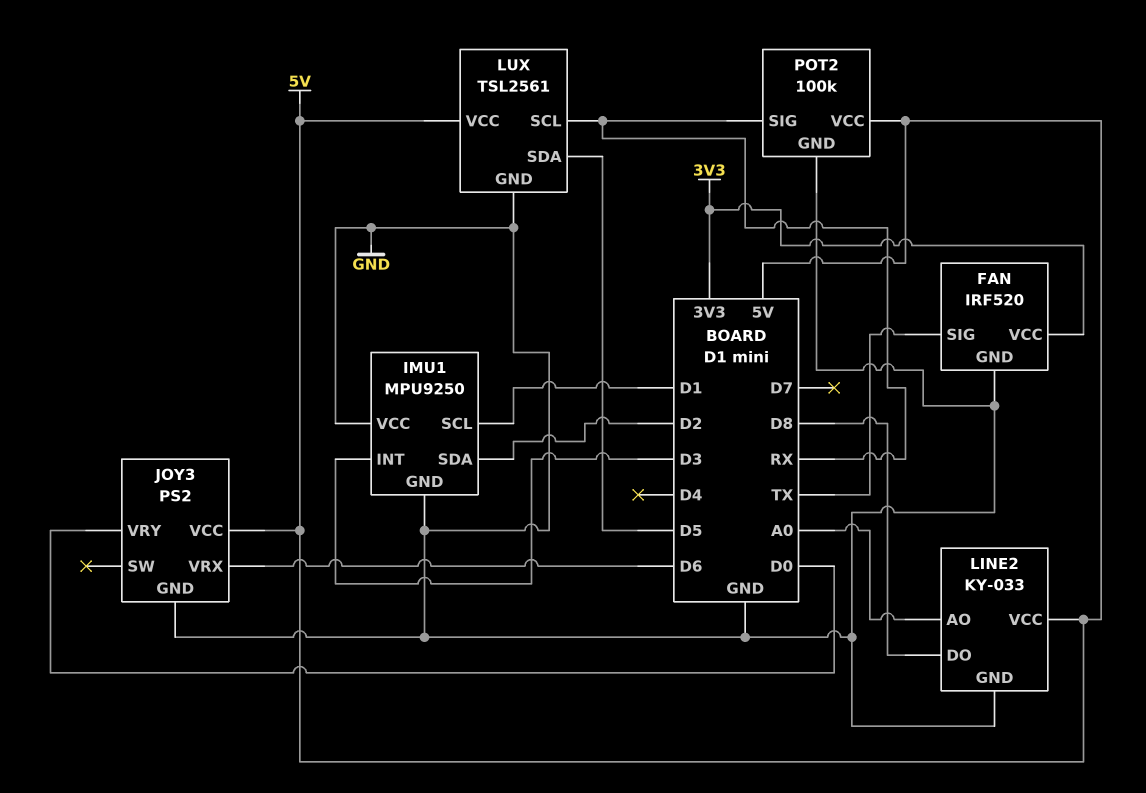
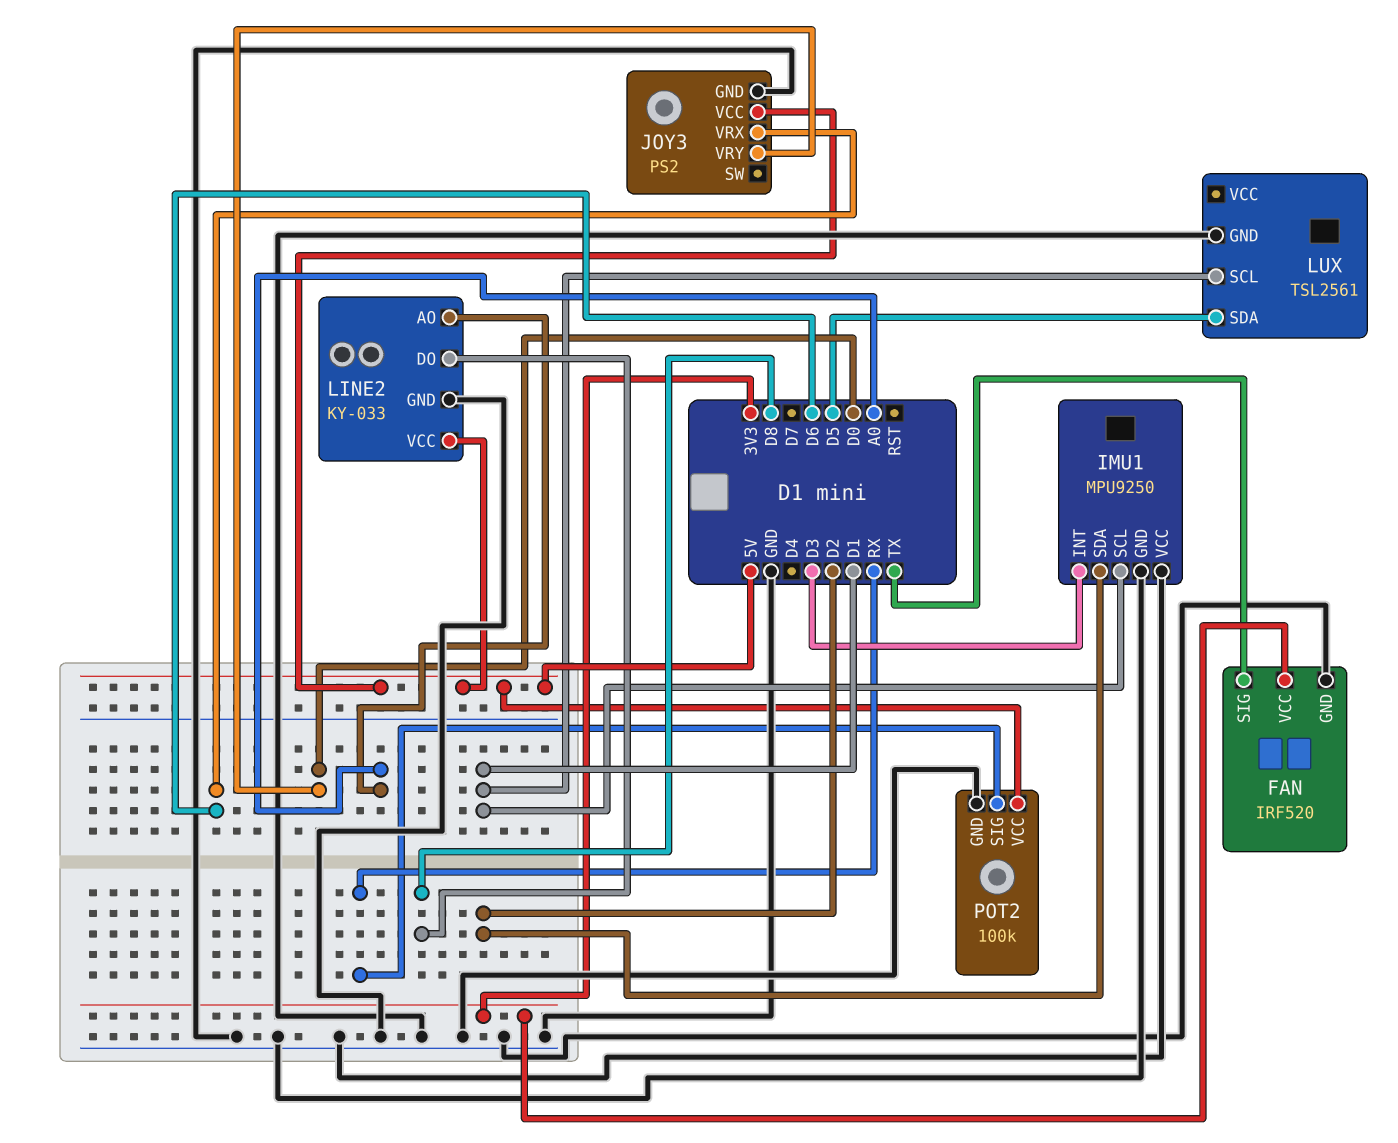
LUX pin SCL: RX -> D1
LUX pin VCC: 5V -> none

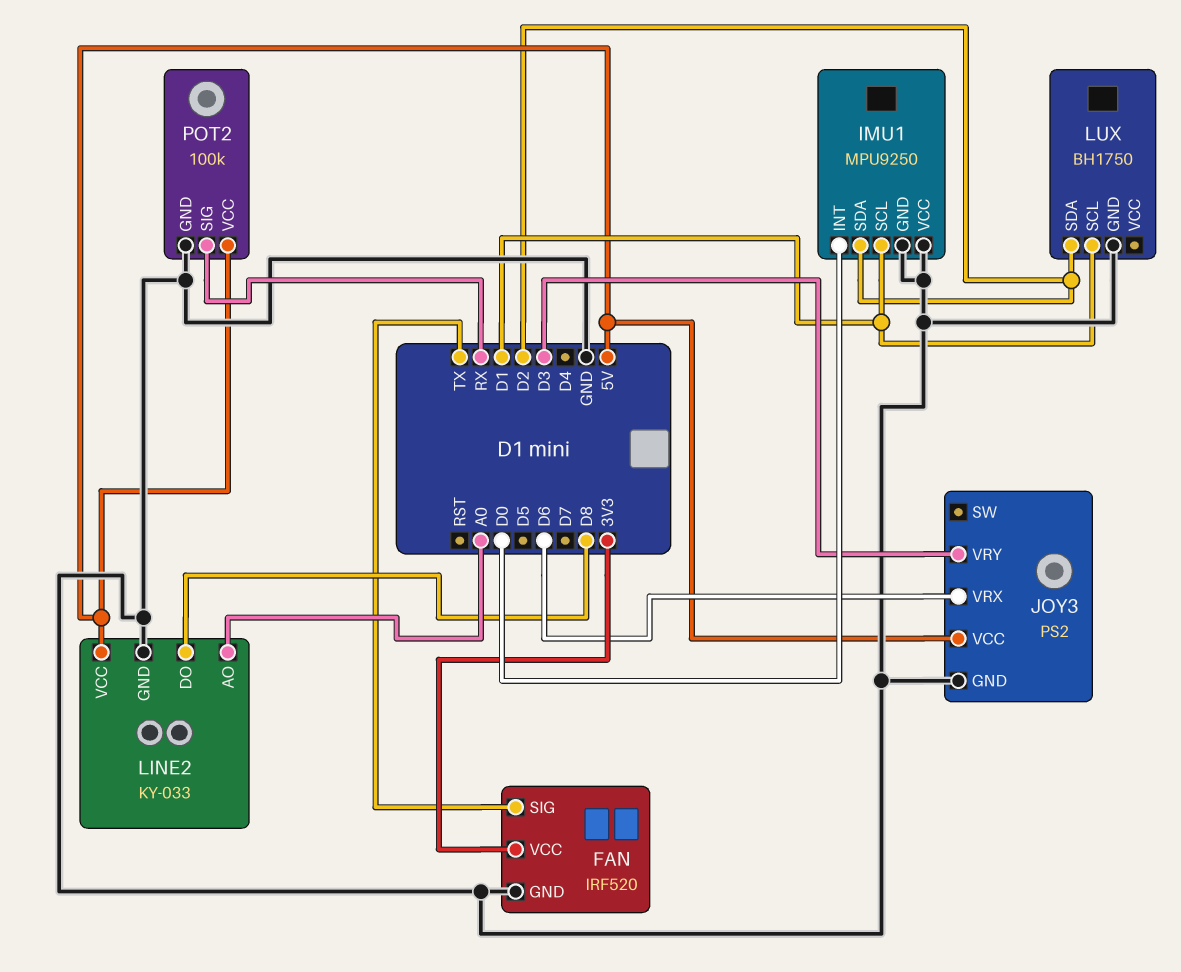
IMU1 pin INT: D3 -> D0
JOY3 pin VRY: D0 -> D3
LUX: TSL2561 -> BH1750
LUX pin SDA: D5 -> D2

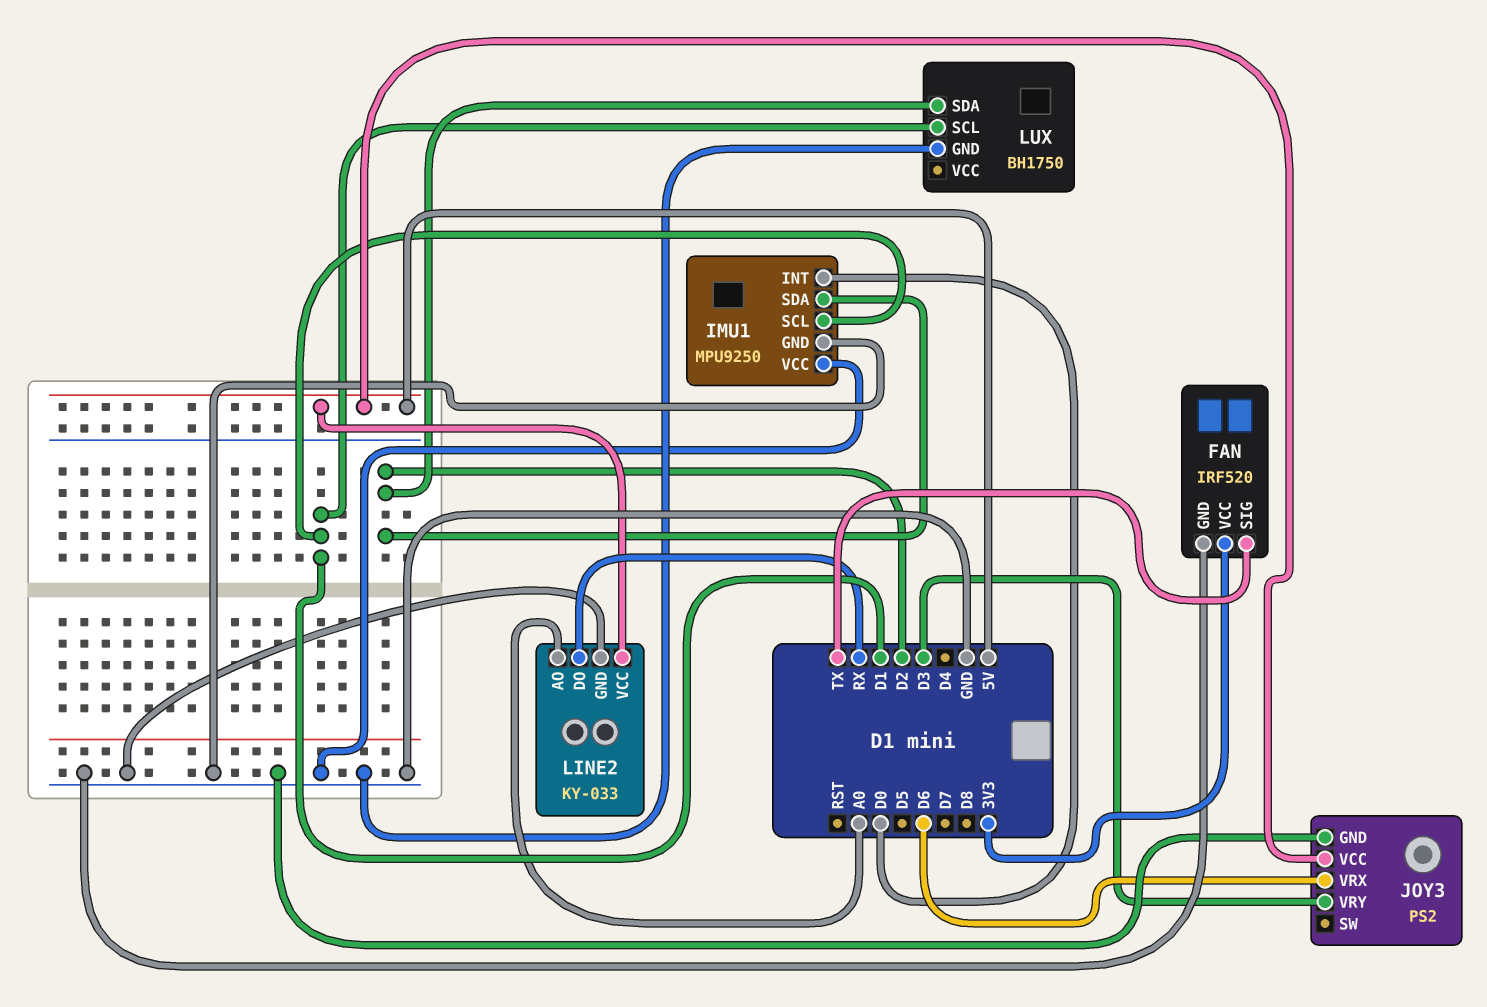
LINE2 pin DO: D8 -> RX
POT2: 100k -> none
POT2 pin GND: GND -> none
POT2 pin SIG: RX -> none
POT2 pin VCC: 5V -> none

